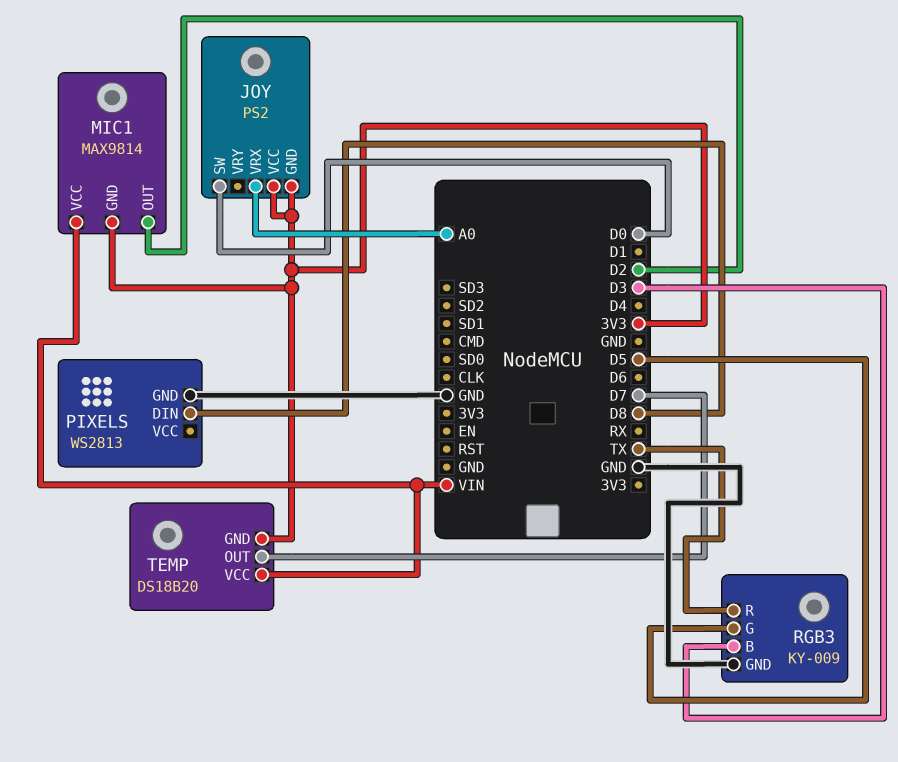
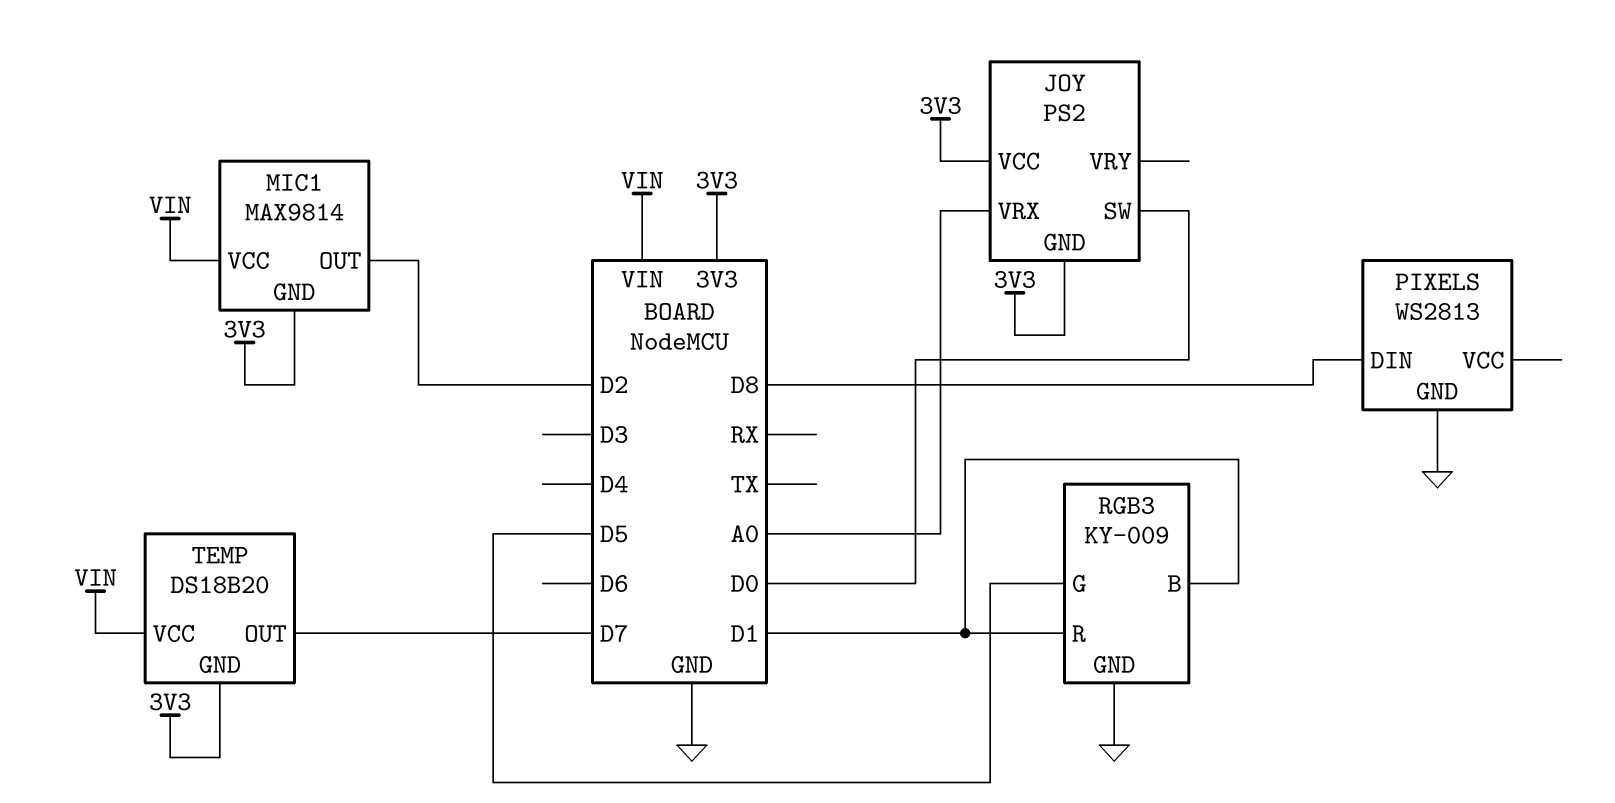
RGB3 pin B: D3 -> D1
RGB3 pin R: TX -> D1

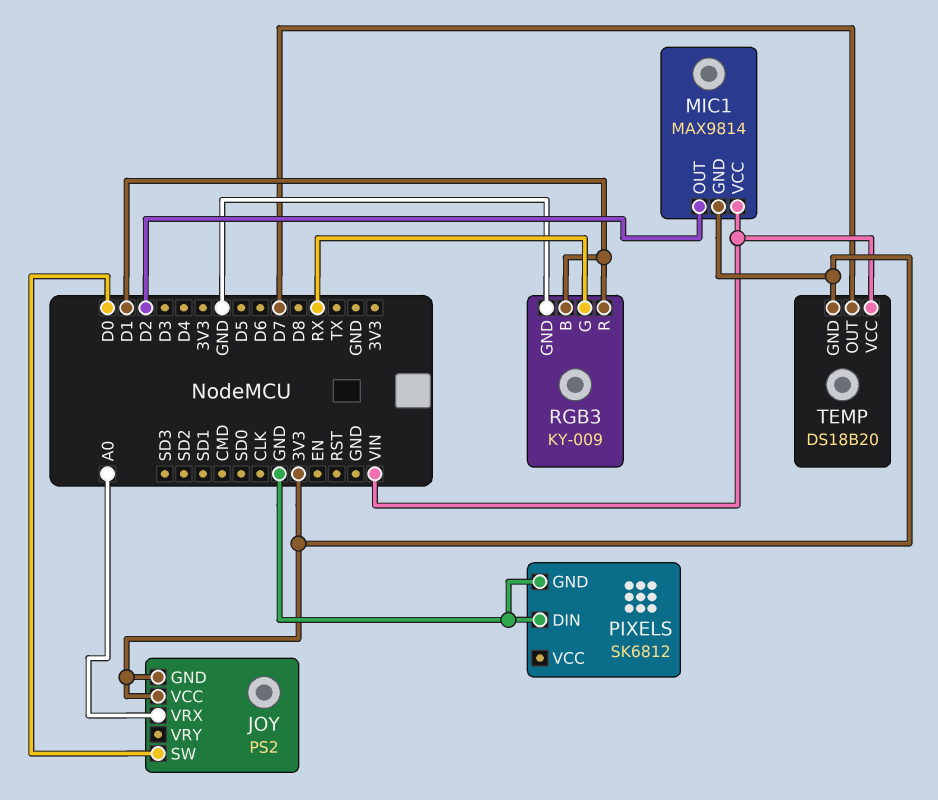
PIXELS: WS2813 -> SK6812
PIXELS pin DIN: D8 -> GND
RGB3 pin G: D5 -> RX

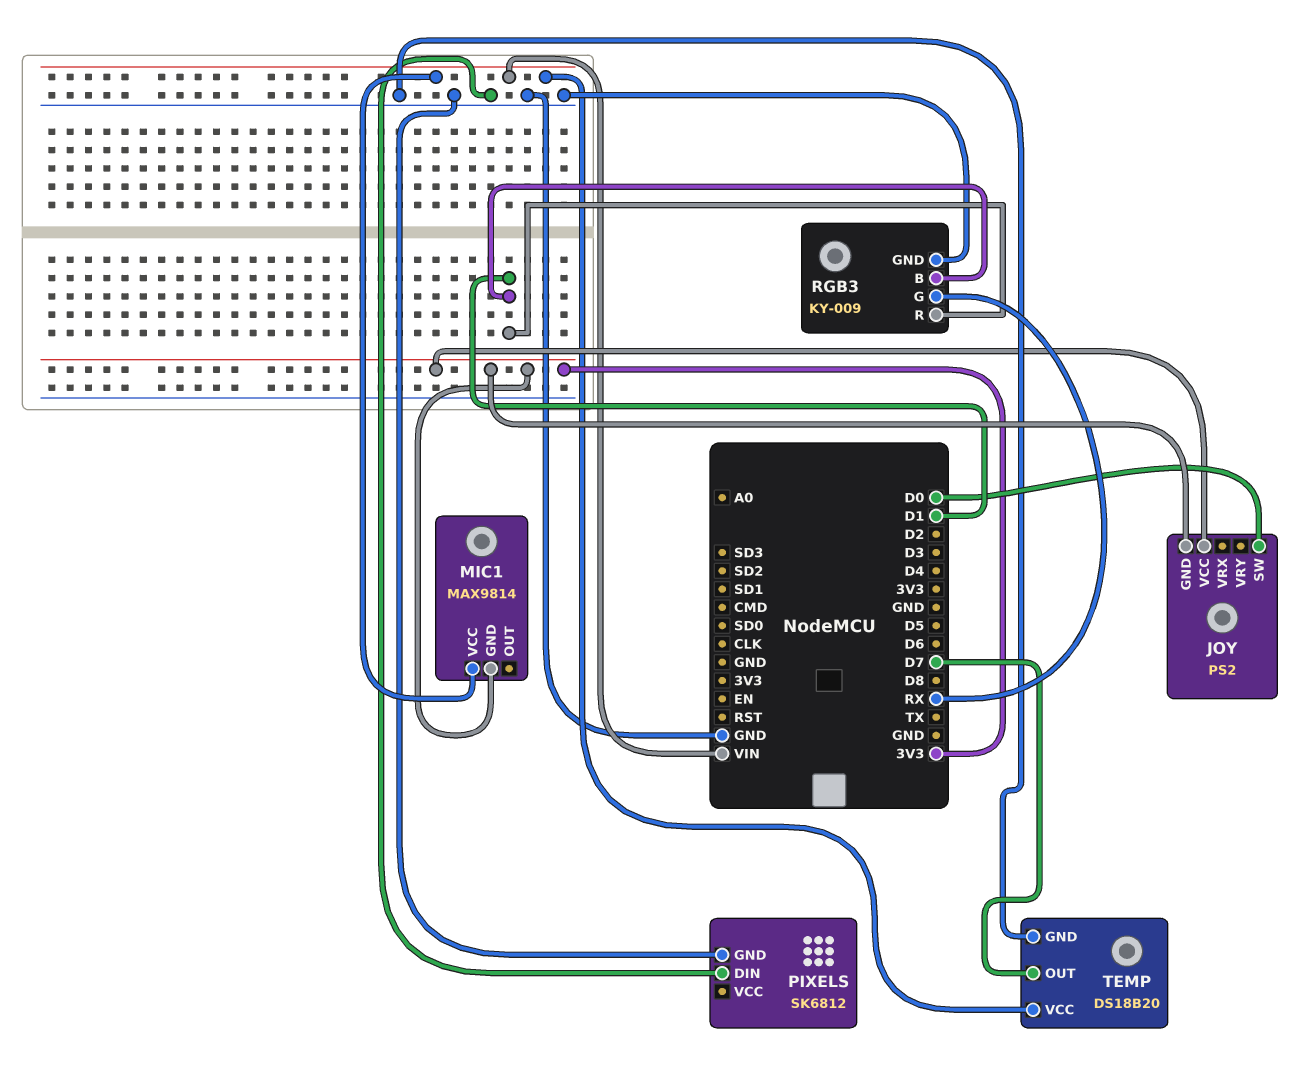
JOY pin VRX: A0 -> none
MIC1 pin OUT: D2 -> none
TEMP pin GND: 3V3 -> GND

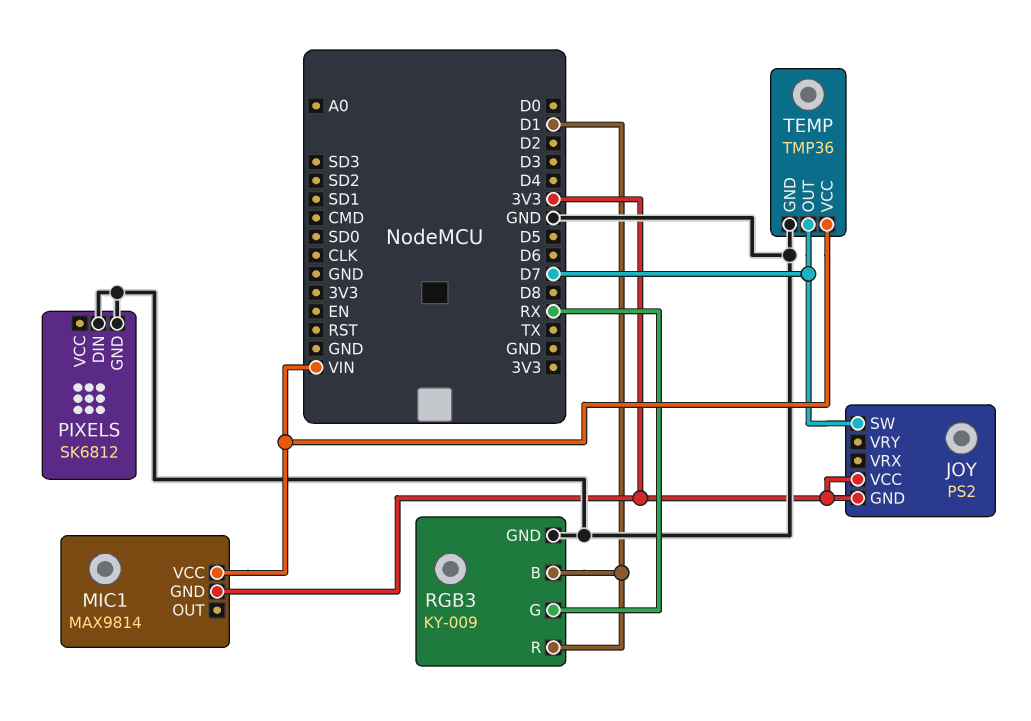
JOY pin SW: D0 -> D7
TEMP: DS18B20 -> TMP36

